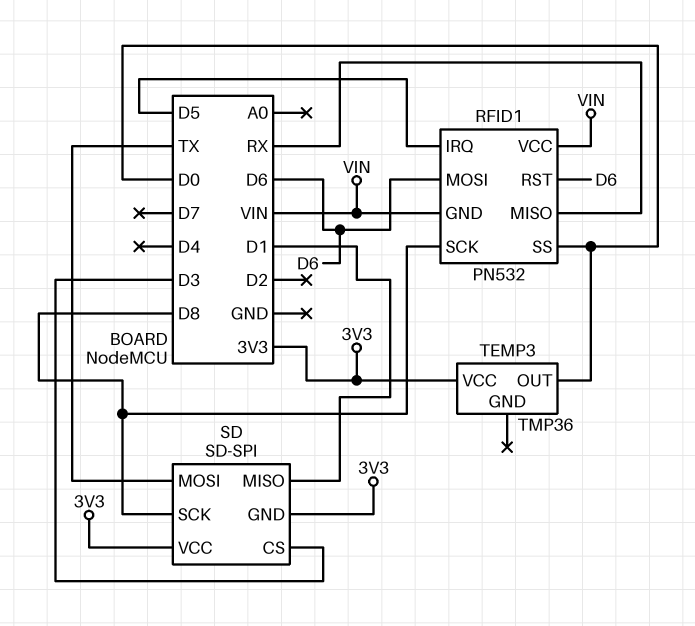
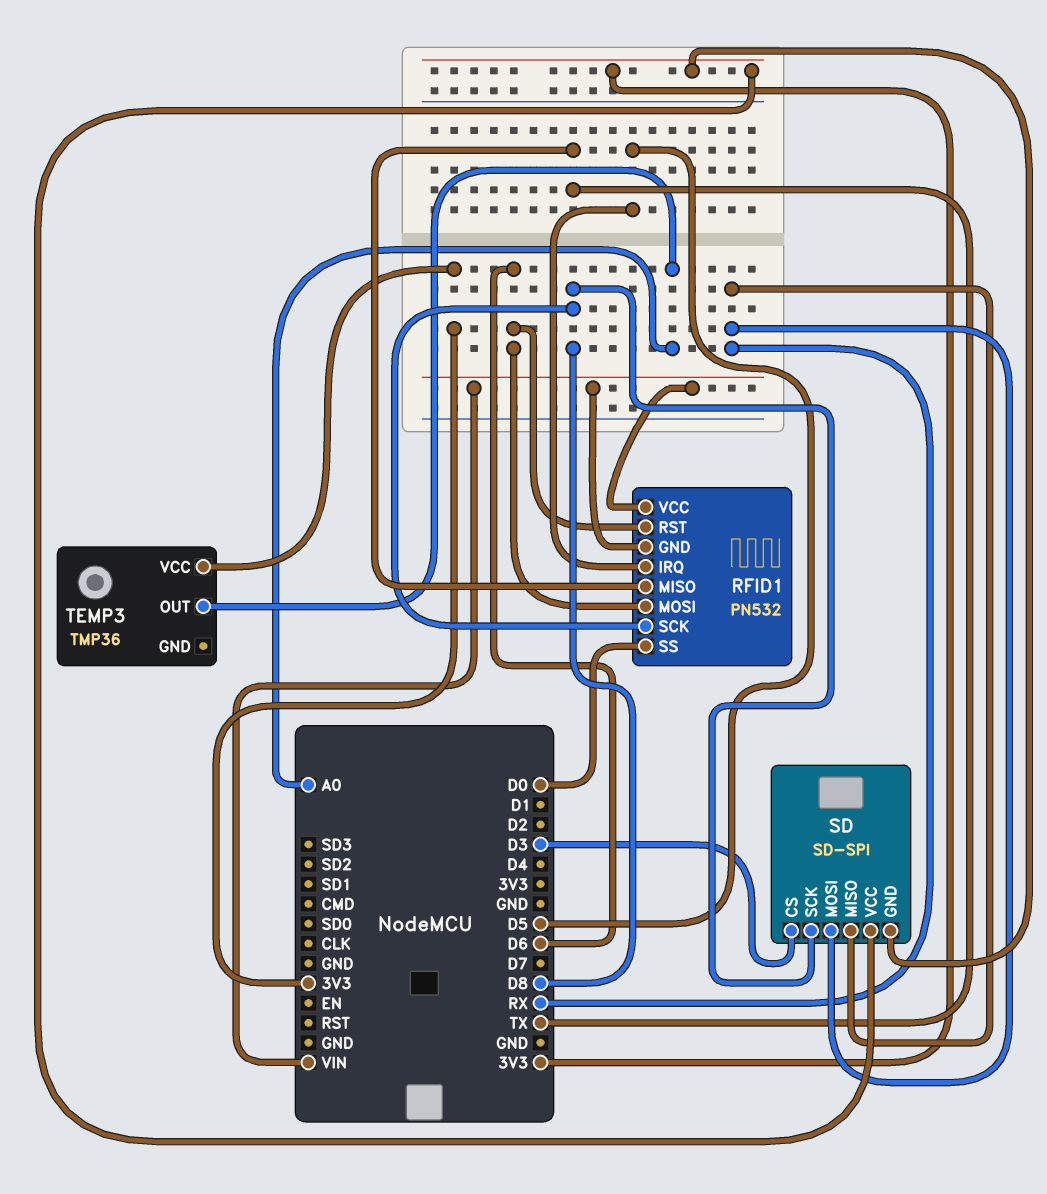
RFID1 pin MISO: RX -> TX
SD pin MISO: D1 -> RX
SD pin MOSI: TX -> RX
TEMP3 pin OUT: D0 -> A0

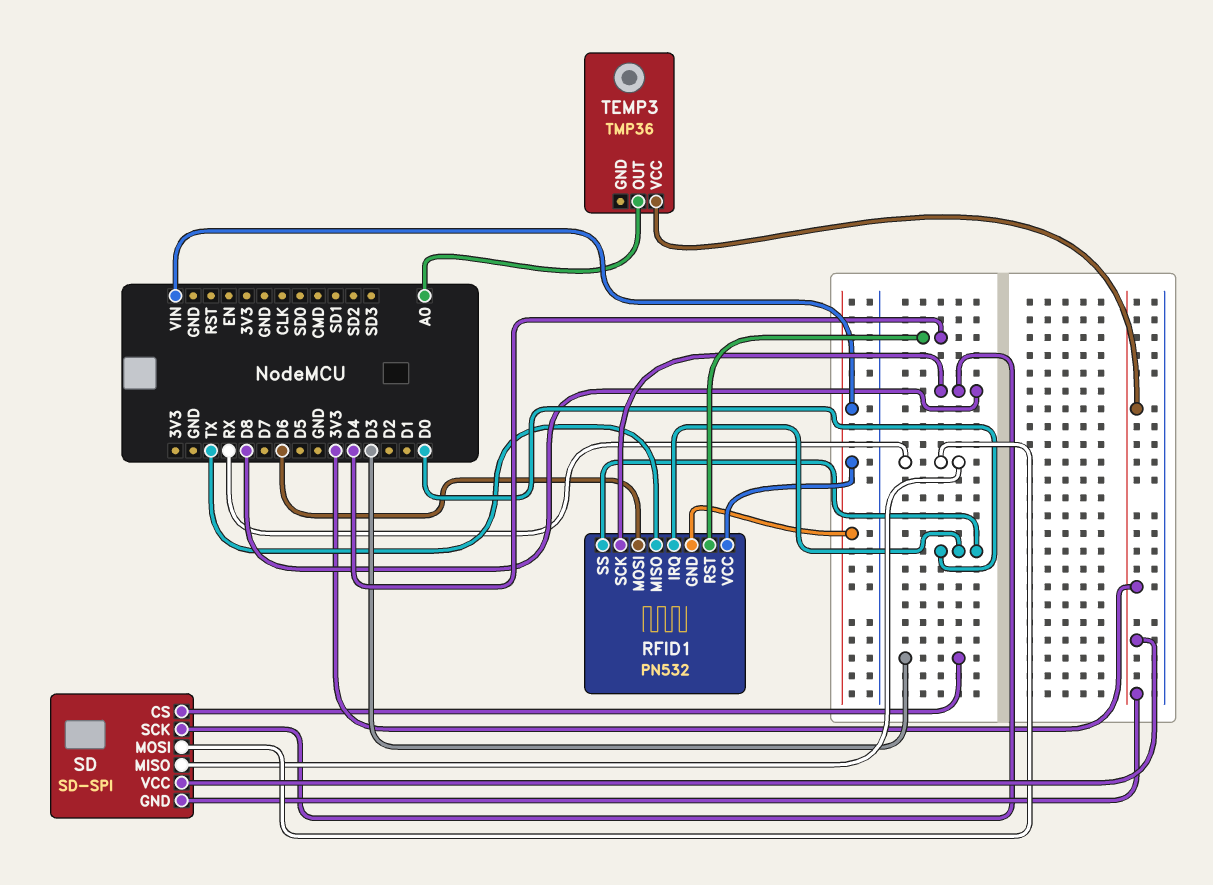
RFID1 pin IRQ: D5 -> D0
RFID1 pin RST: D6 -> D4

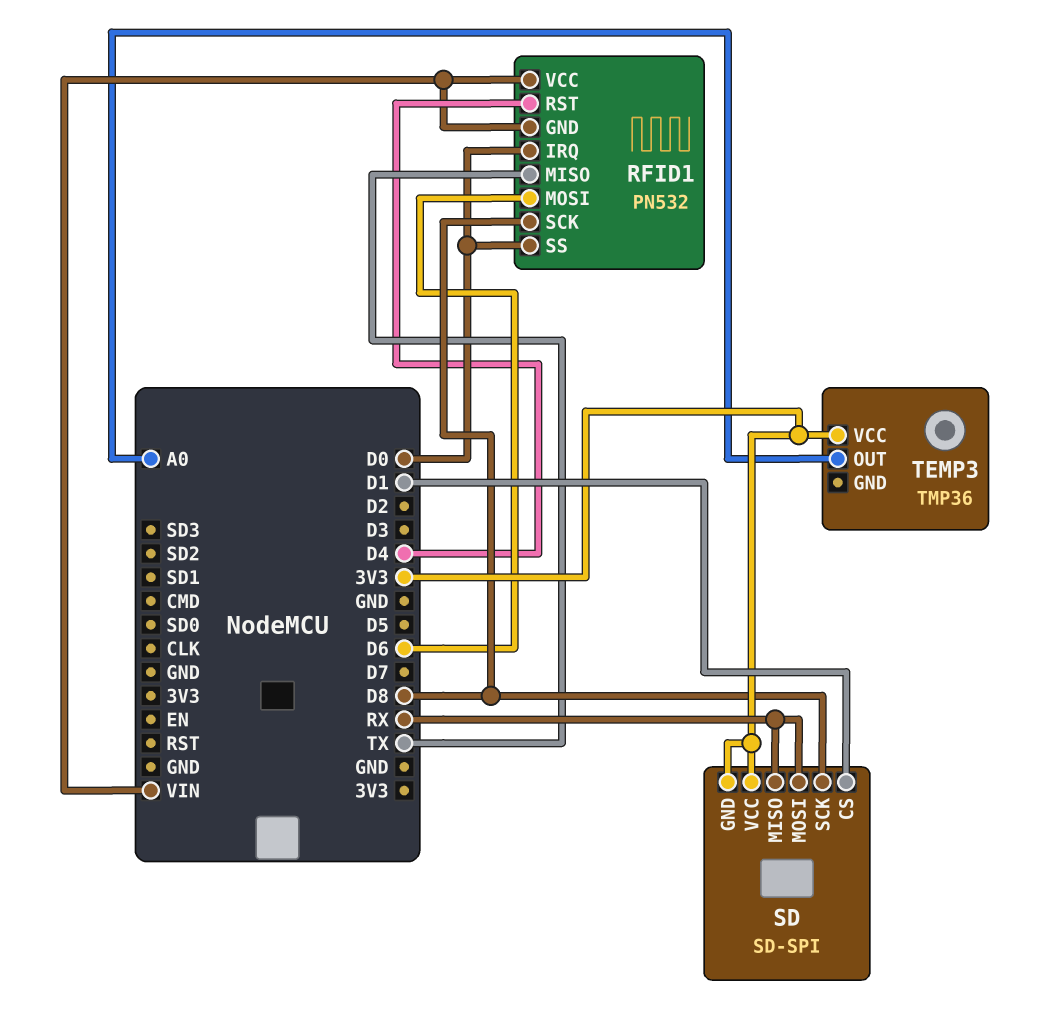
SD pin CS: D3 -> D1

